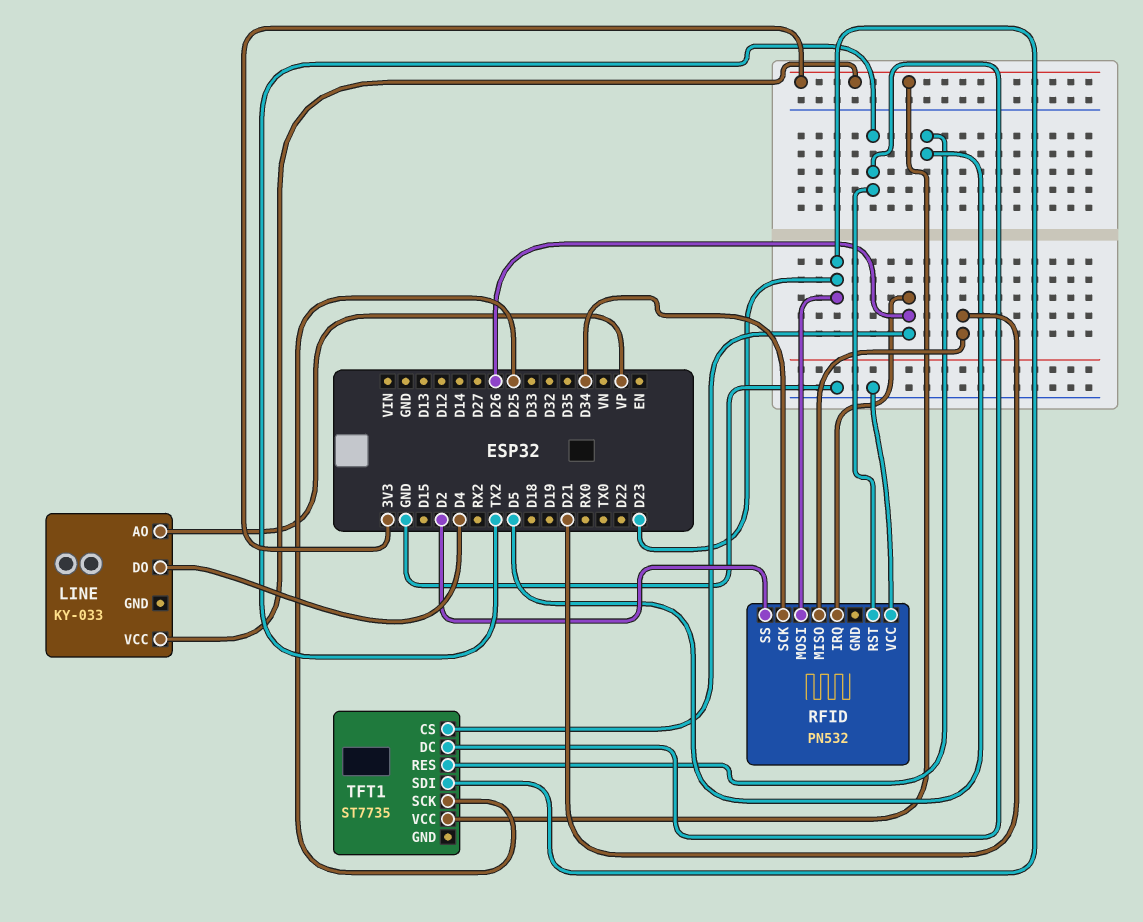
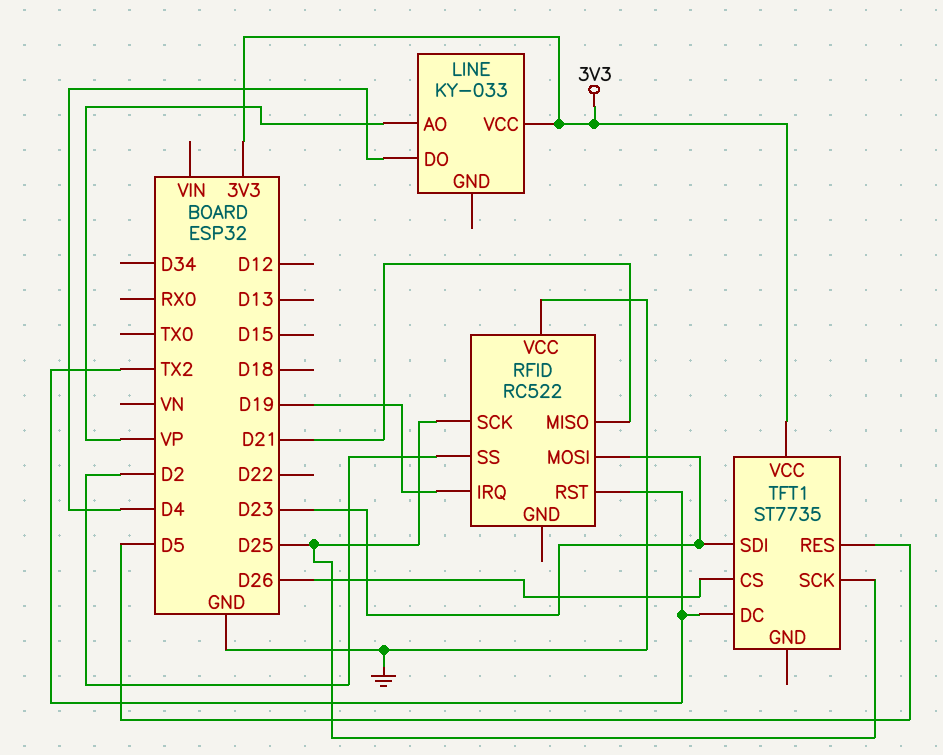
RFID: PN532 -> RC522
RFID pin IRQ: D26 -> D19
RFID pin SCK: D34 -> D25

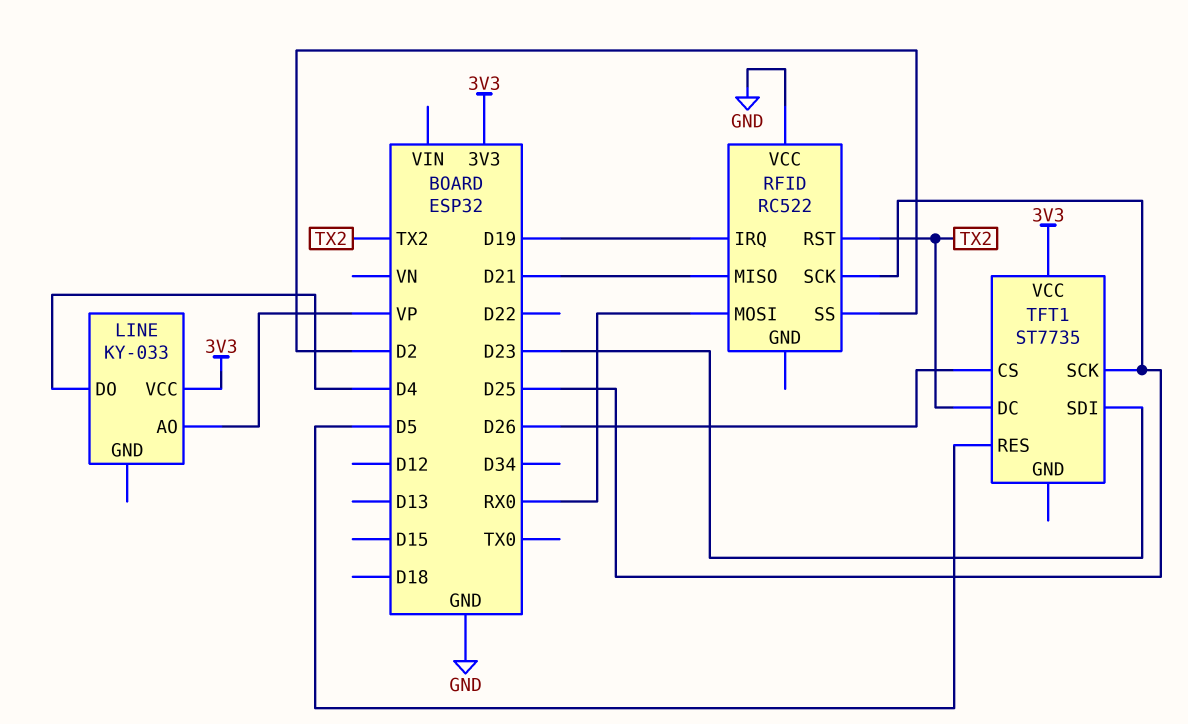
RFID pin MOSI: D23 -> RX0

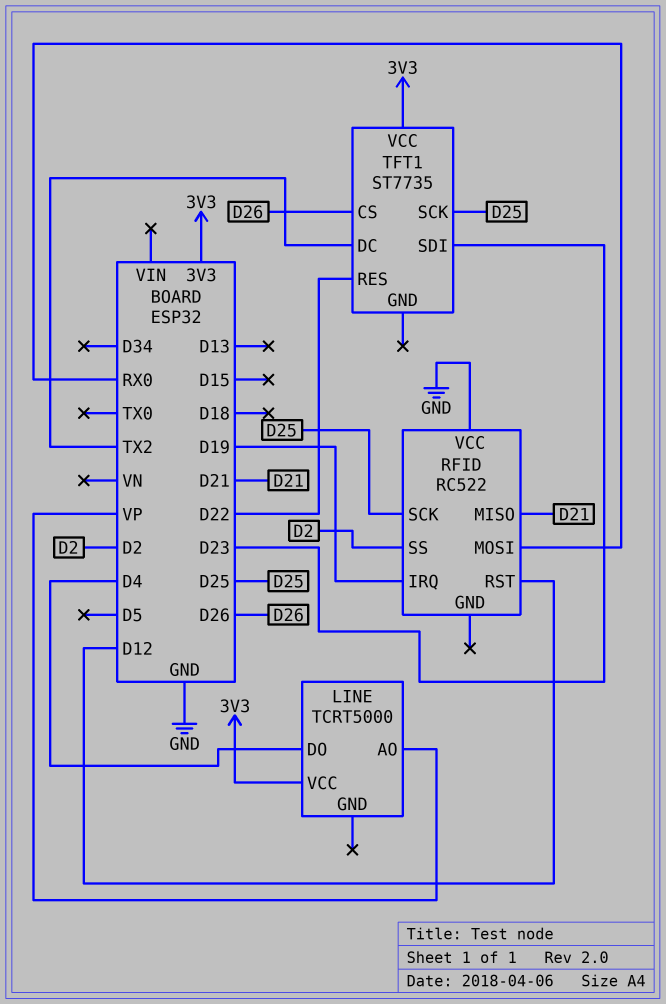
LINE: KY-033 -> TCRT5000
RFID pin RST: TX2 -> D12
TFT1 pin RES: D5 -> D22

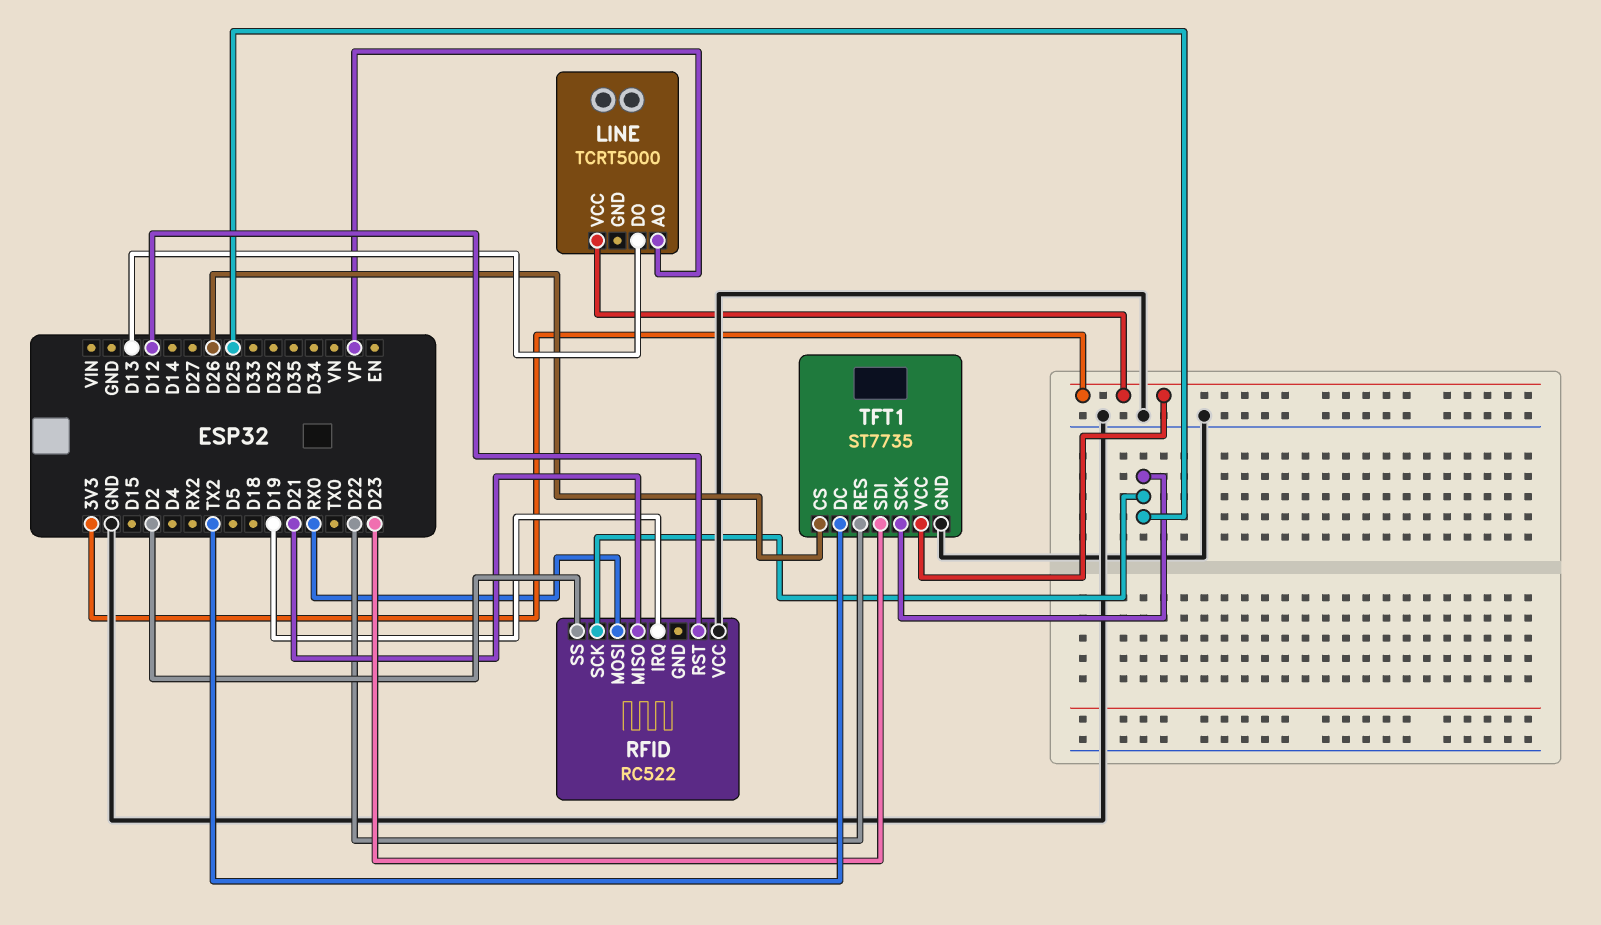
LINE pin DO: D4 -> D13
TFT1 pin GND: none -> GND

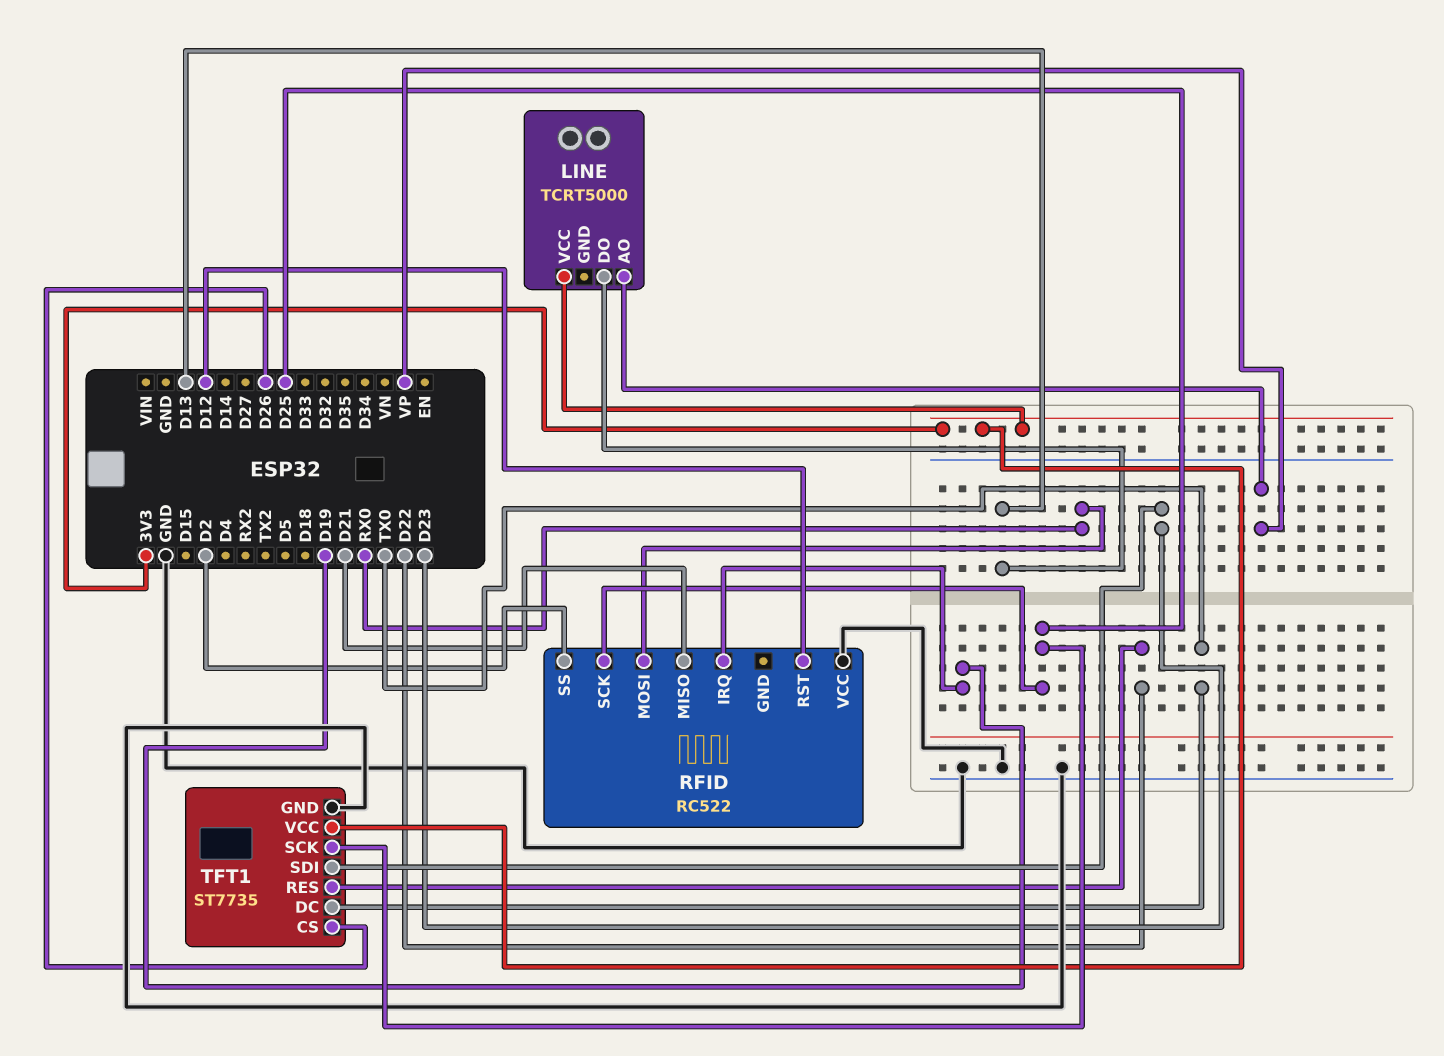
TFT1 pin DC: TX2 -> TX0

